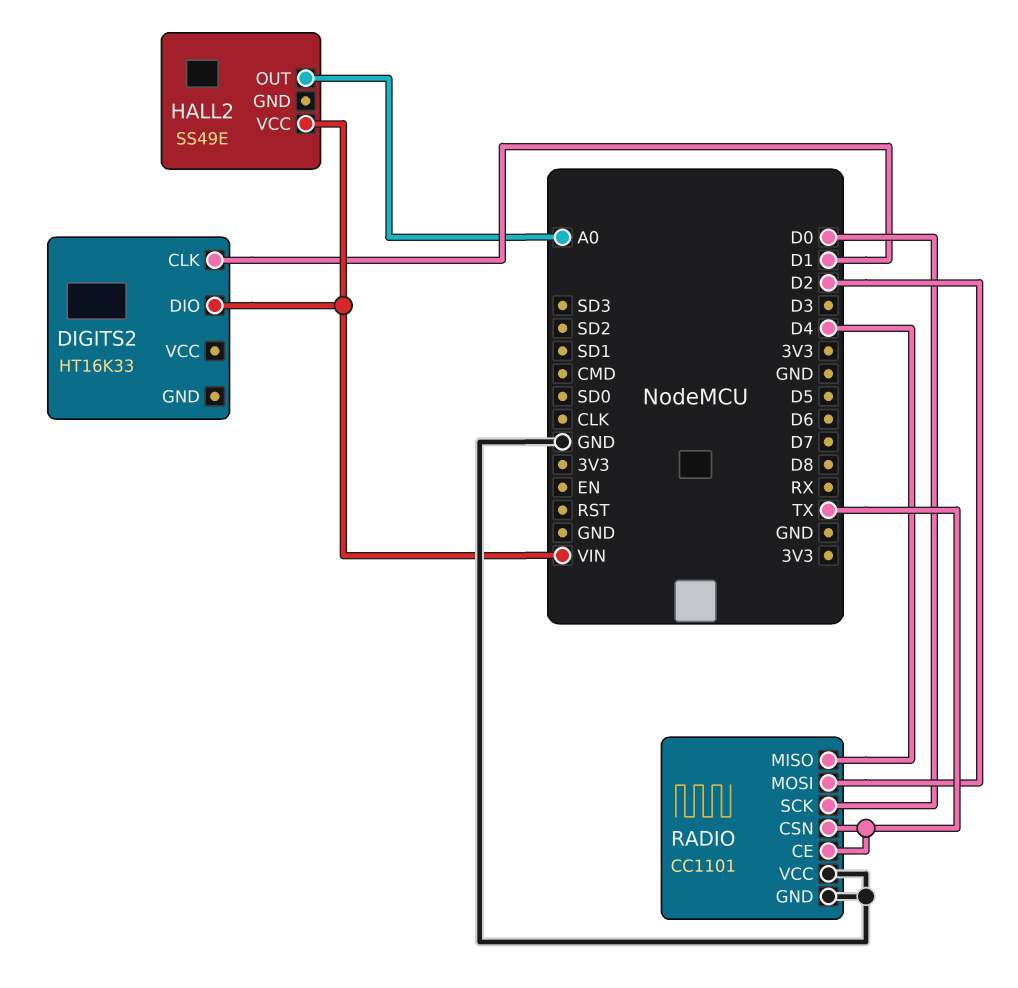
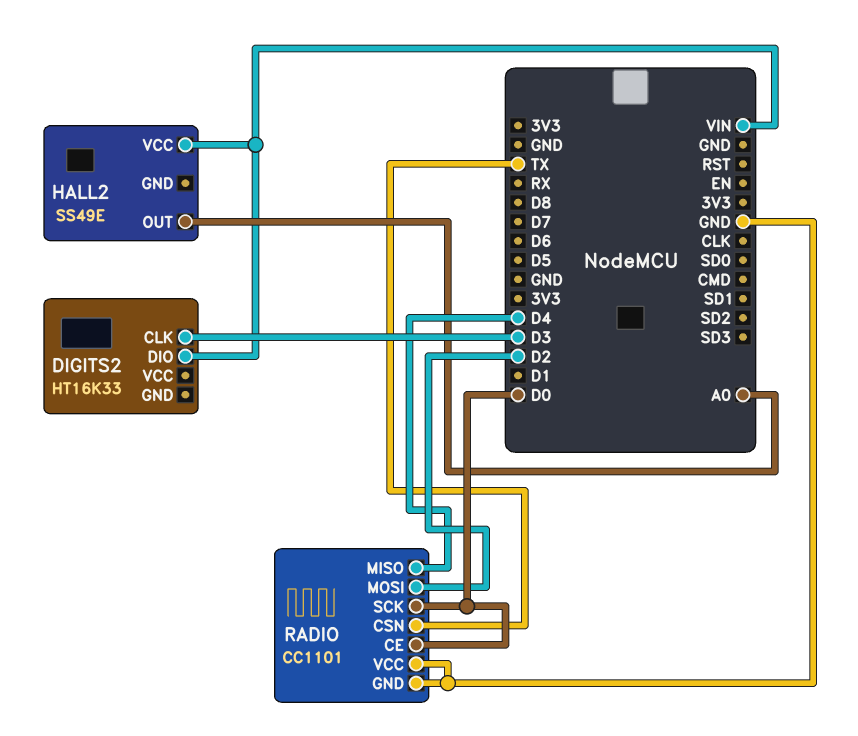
DIGITS2 pin CLK: D1 -> D3
RADIO pin CE: TX -> D0

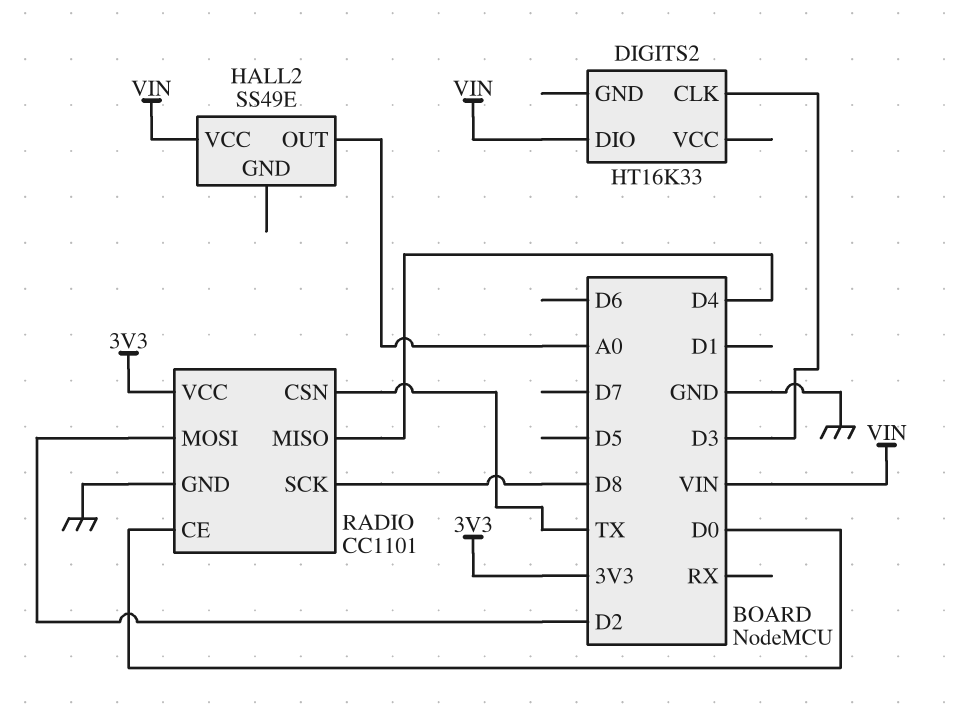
RADIO pin SCK: D0 -> D8
RADIO pin VCC: GND -> 3V3

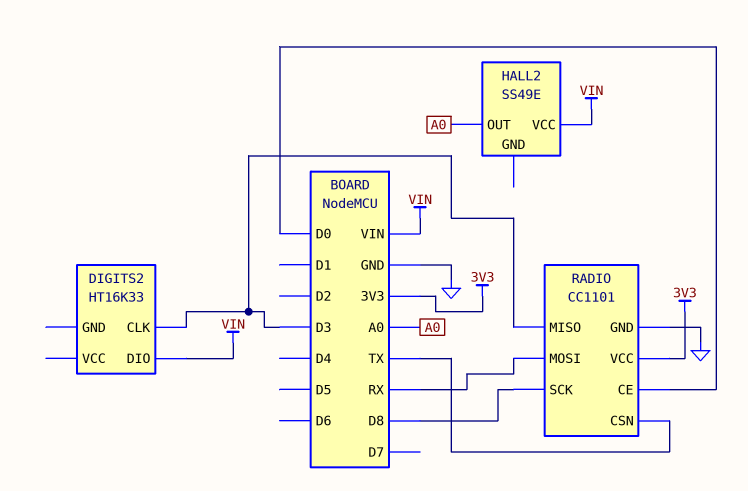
RADIO pin MISO: D4 -> D3
RADIO pin MOSI: D2 -> RX

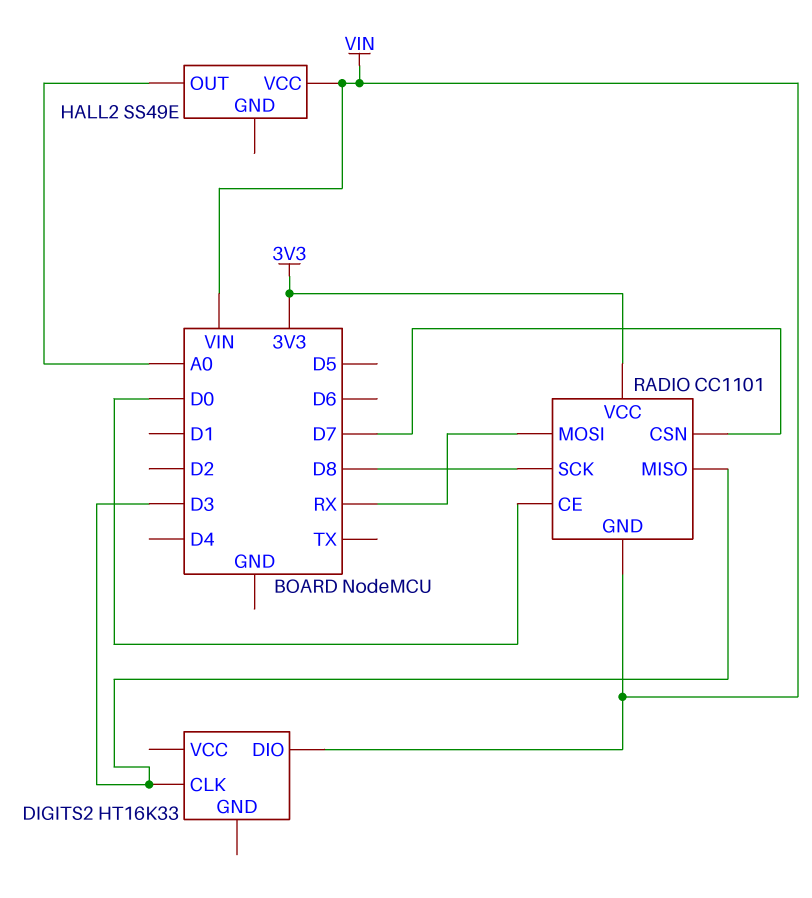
RADIO pin CSN: TX -> D7
RADIO pin GND: GND -> VIN

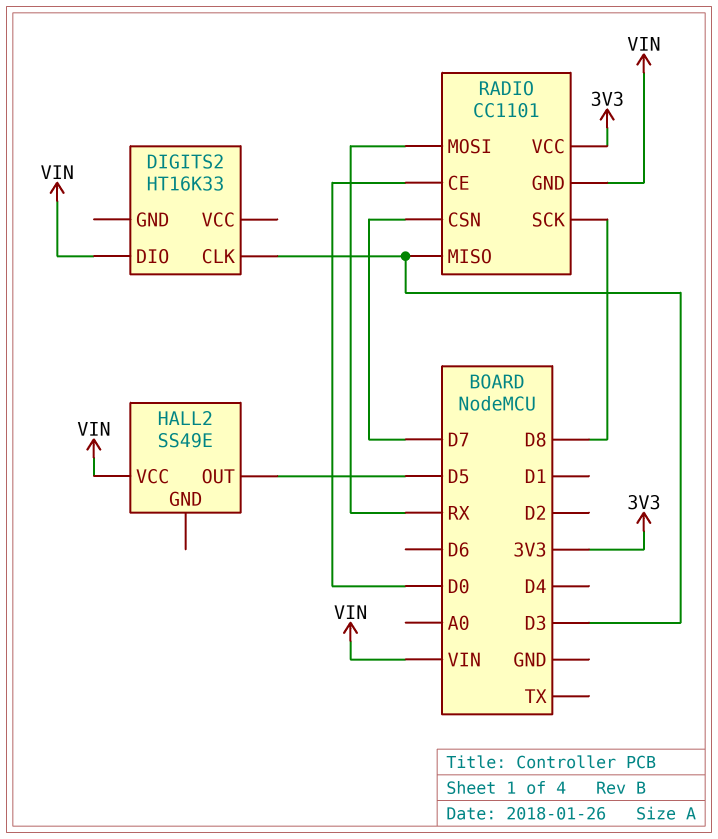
HALL2 pin OUT: A0 -> D5

